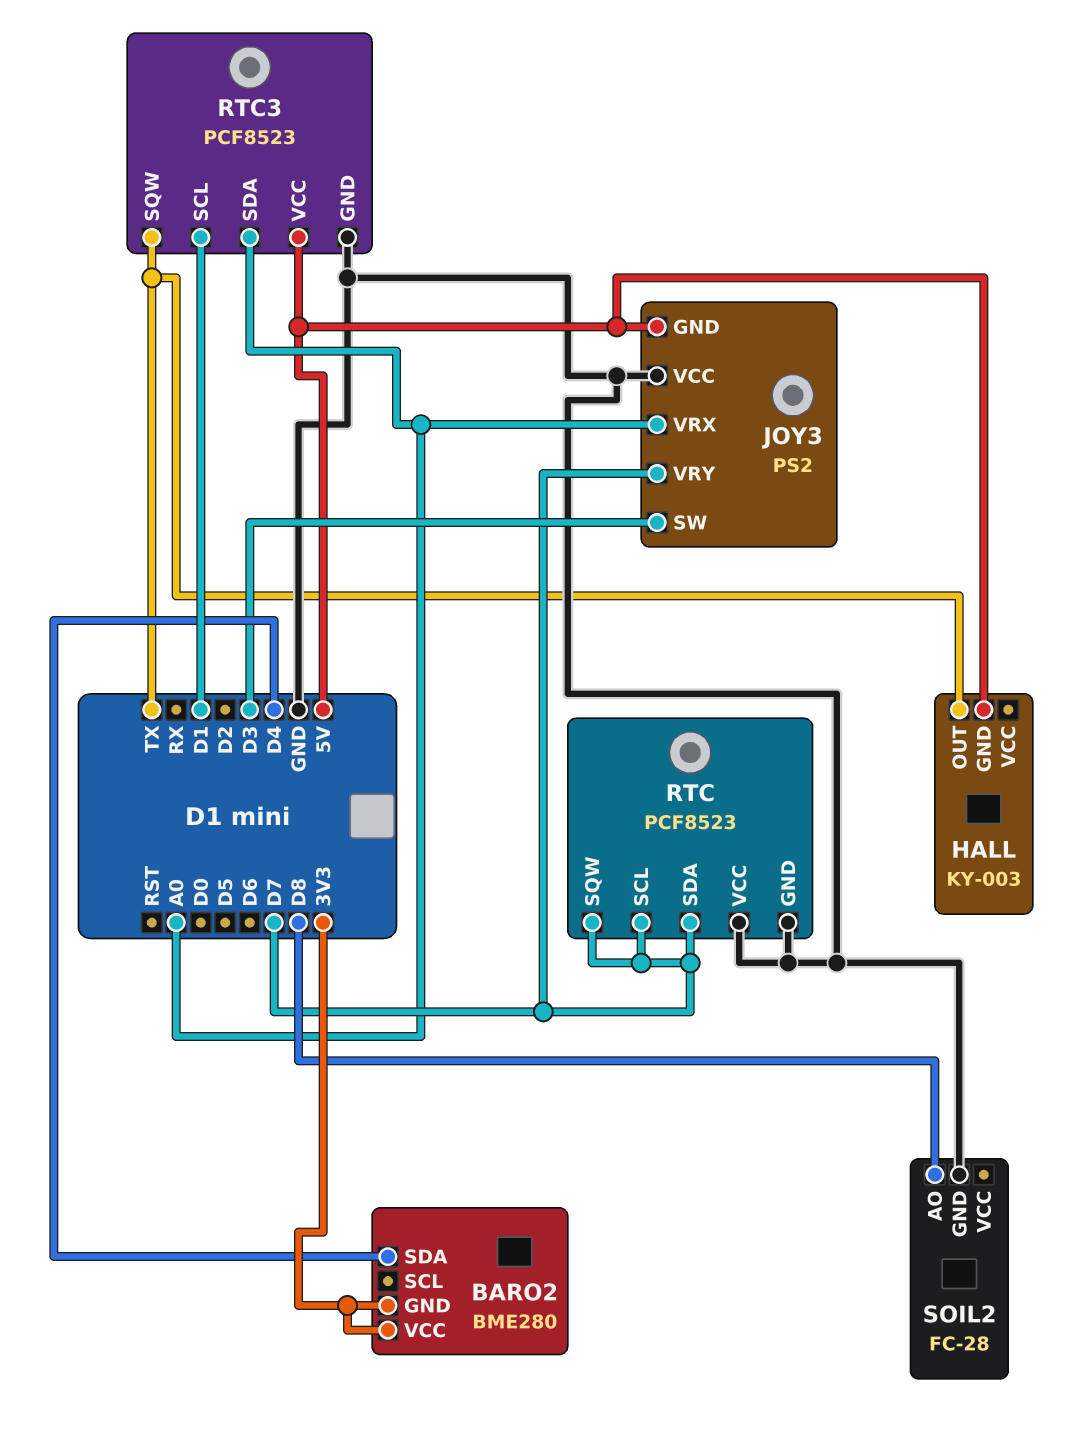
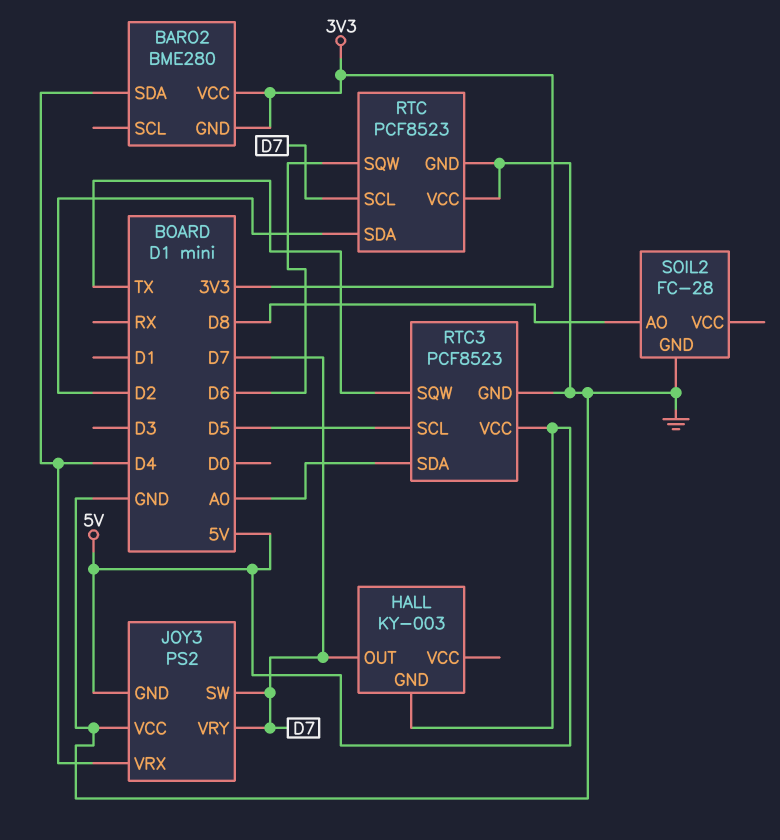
HALL pin OUT: TX -> D7
JOY3 pin SW: D3 -> D7
JOY3 pin VRX: A0 -> D4
RTC pin SDA: D7 -> D2
RTC pin SQW: D7 -> D6
RTC3 pin SCL: D1 -> D5

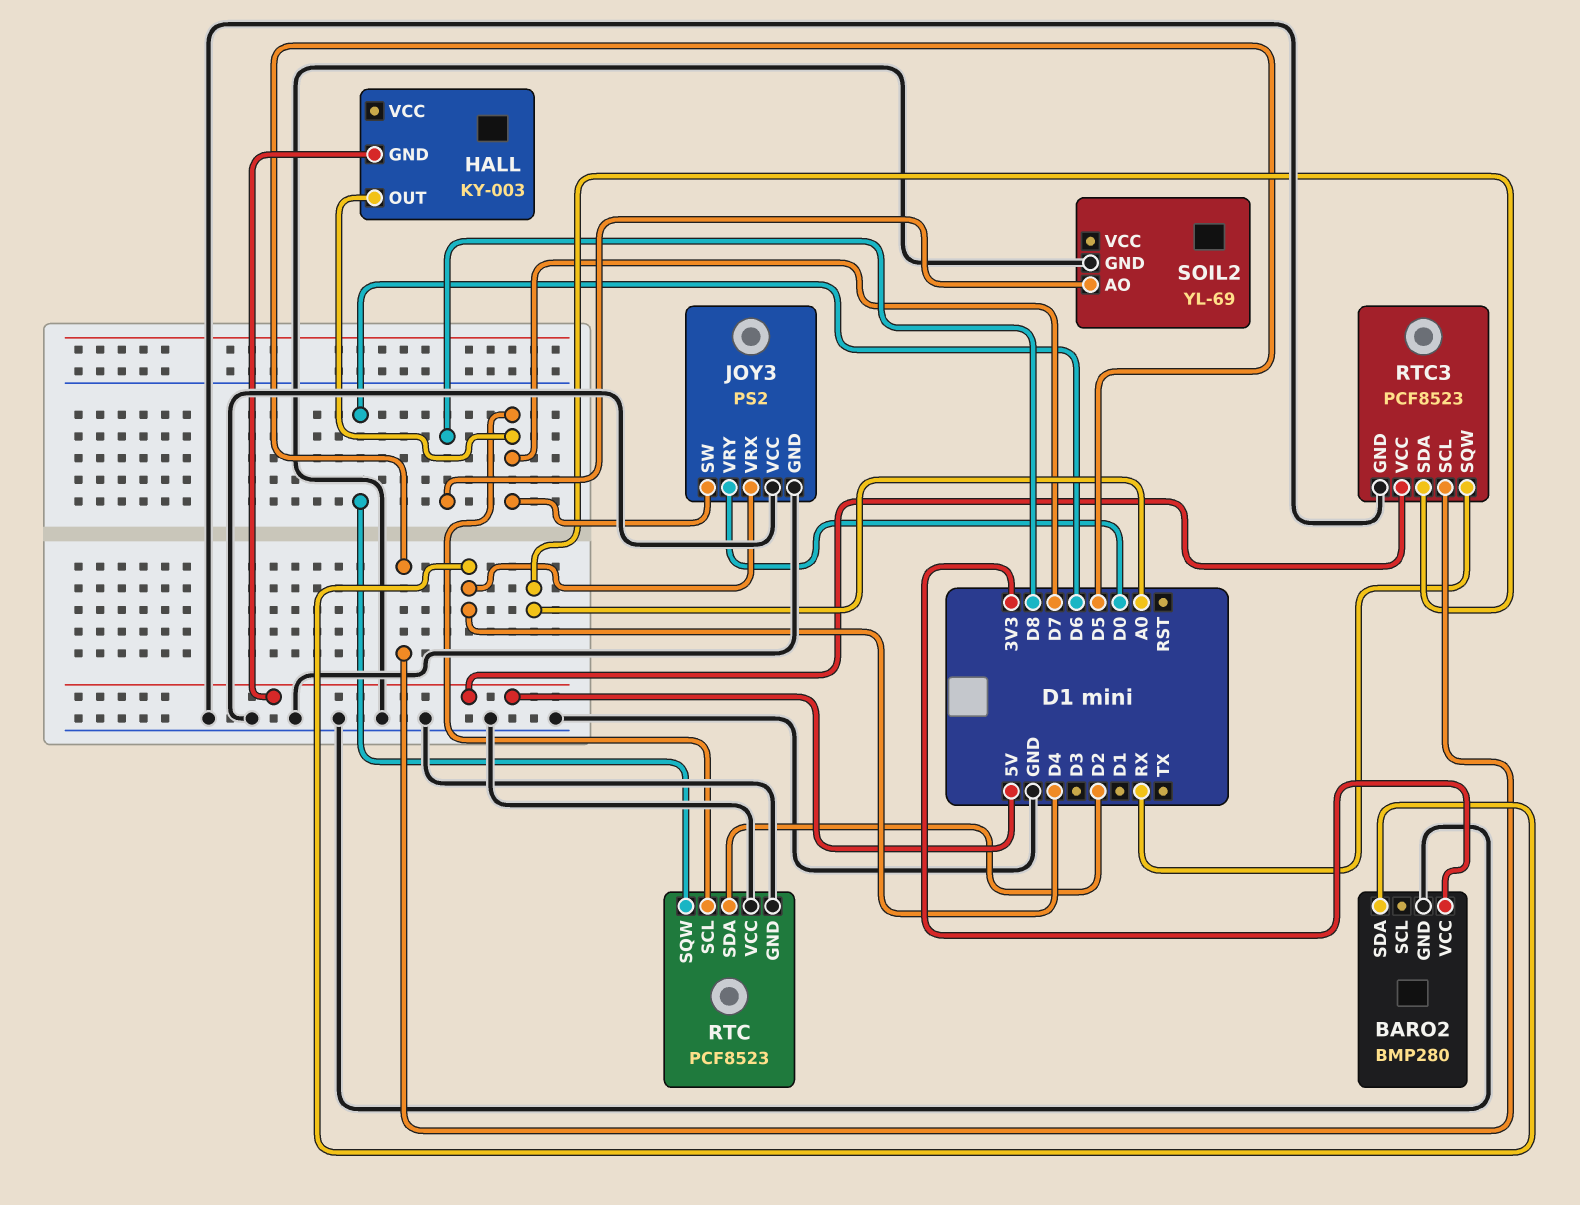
BARO2: BME280 -> BMP280
BARO2 pin GND: 3V3 -> GND
JOY3 pin GND: 5V -> GND
JOY3 pin VRY: D7 -> D0
RTC3 pin SQW: TX -> RX
SOIL2: FC-28 -> YL-69

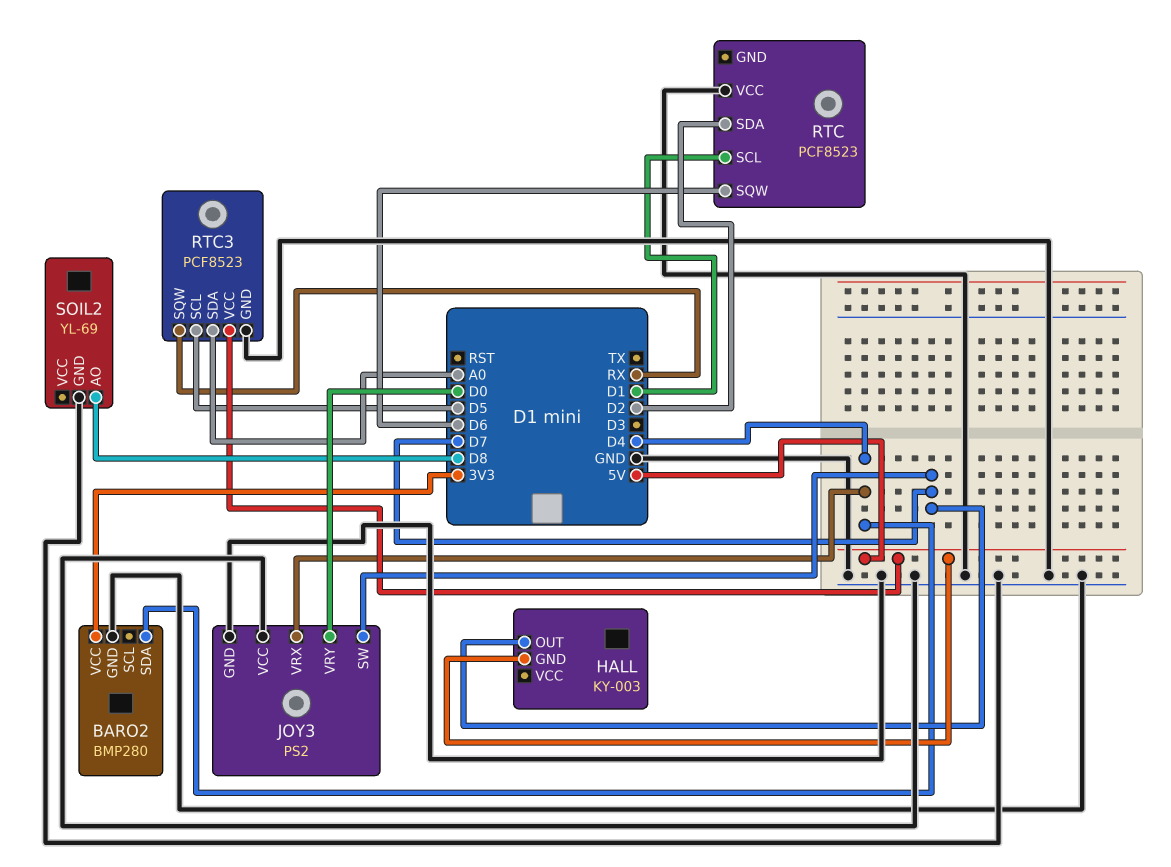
RTC pin GND: GND -> none
RTC pin SCL: D7 -> D1

